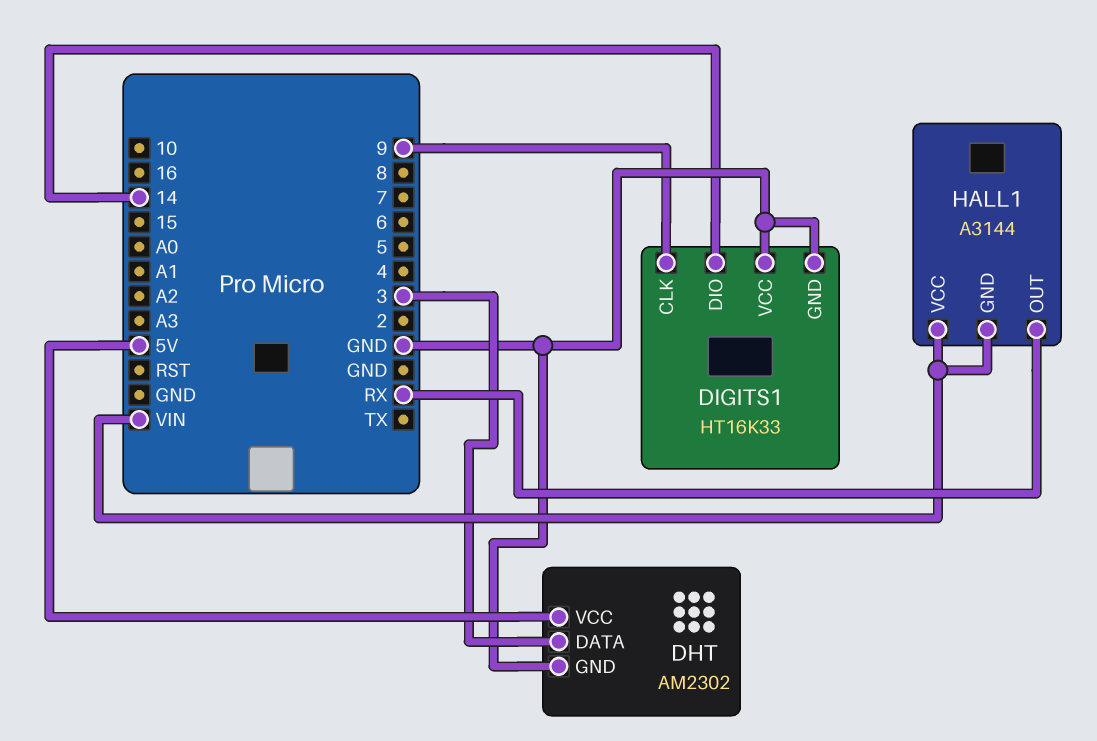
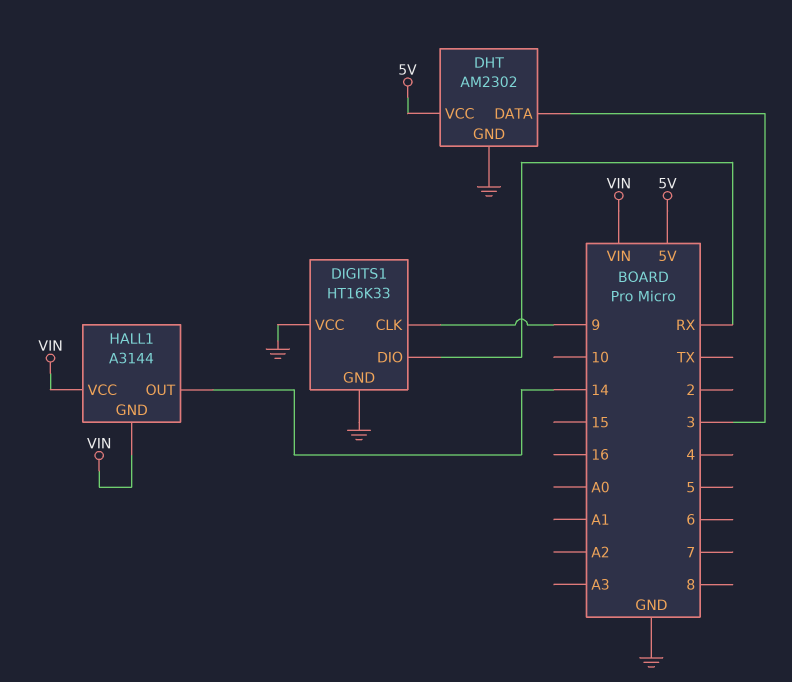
DIGITS1 pin DIO: 14 -> RX
HALL1 pin OUT: RX -> 14

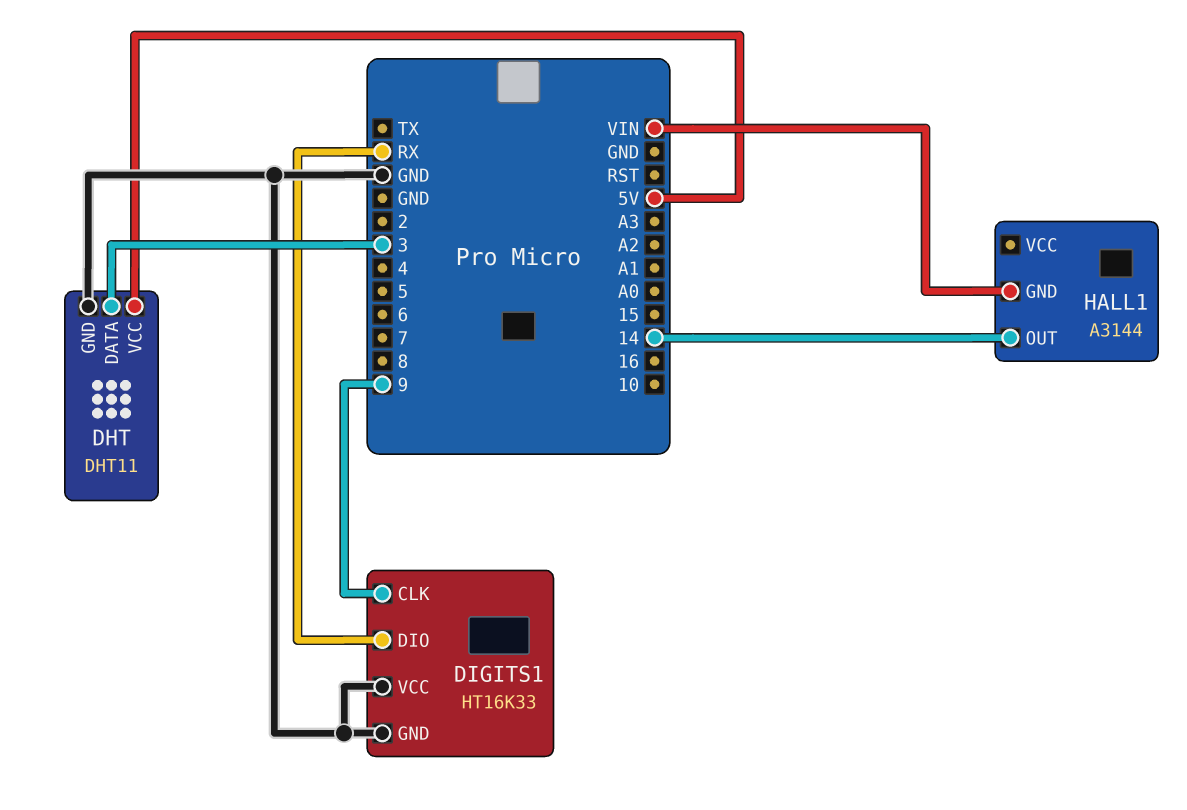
DHT: AM2302 -> DHT11
HALL1 pin VCC: VIN -> none

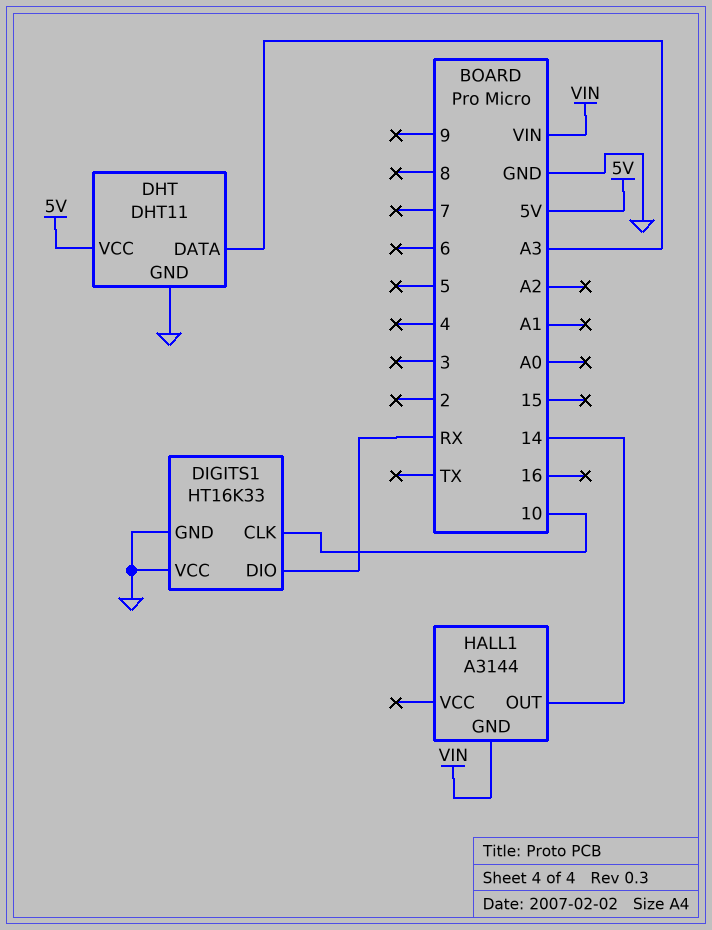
DHT pin DATA: 3 -> A3
DIGITS1 pin CLK: 9 -> 10

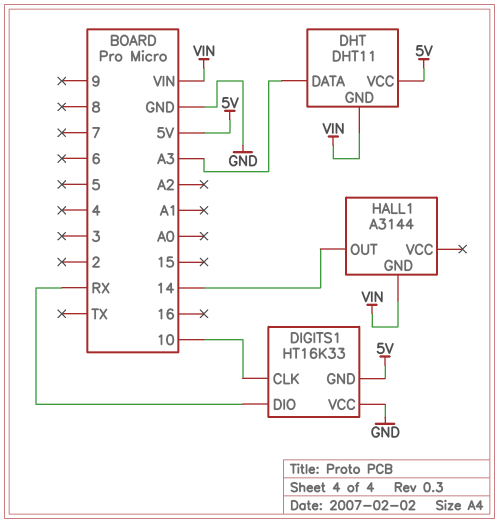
DHT pin GND: GND -> VIN
DIGITS1 pin GND: GND -> 5V

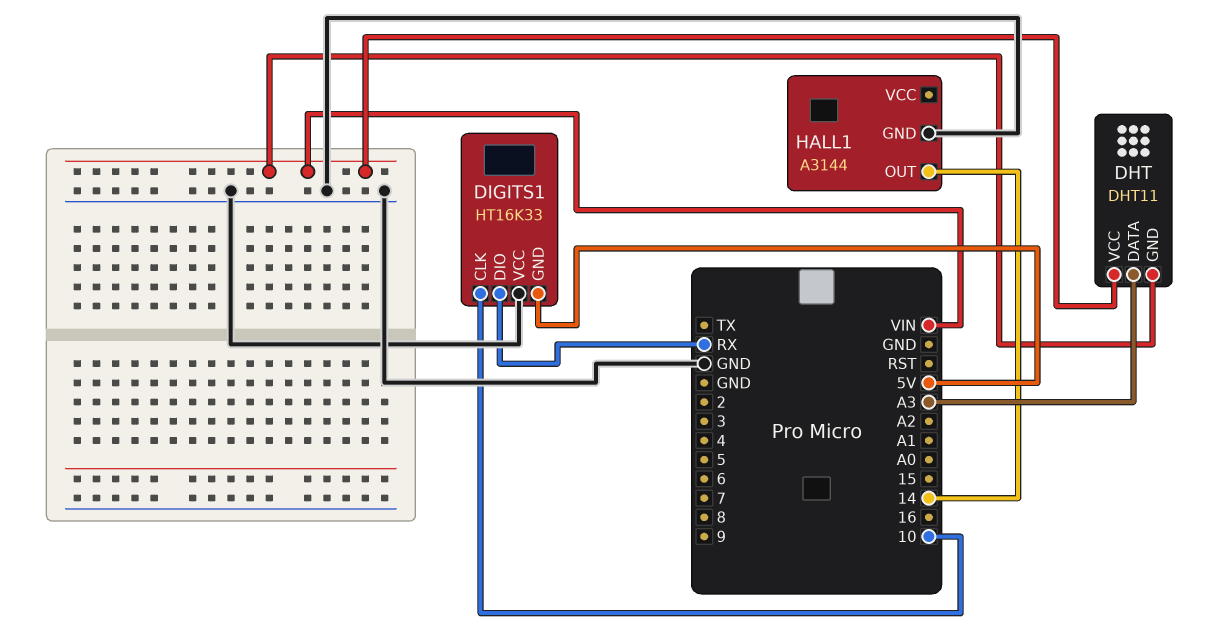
DHT pin VCC: 5V -> VIN
HALL1 pin GND: VIN -> GND

